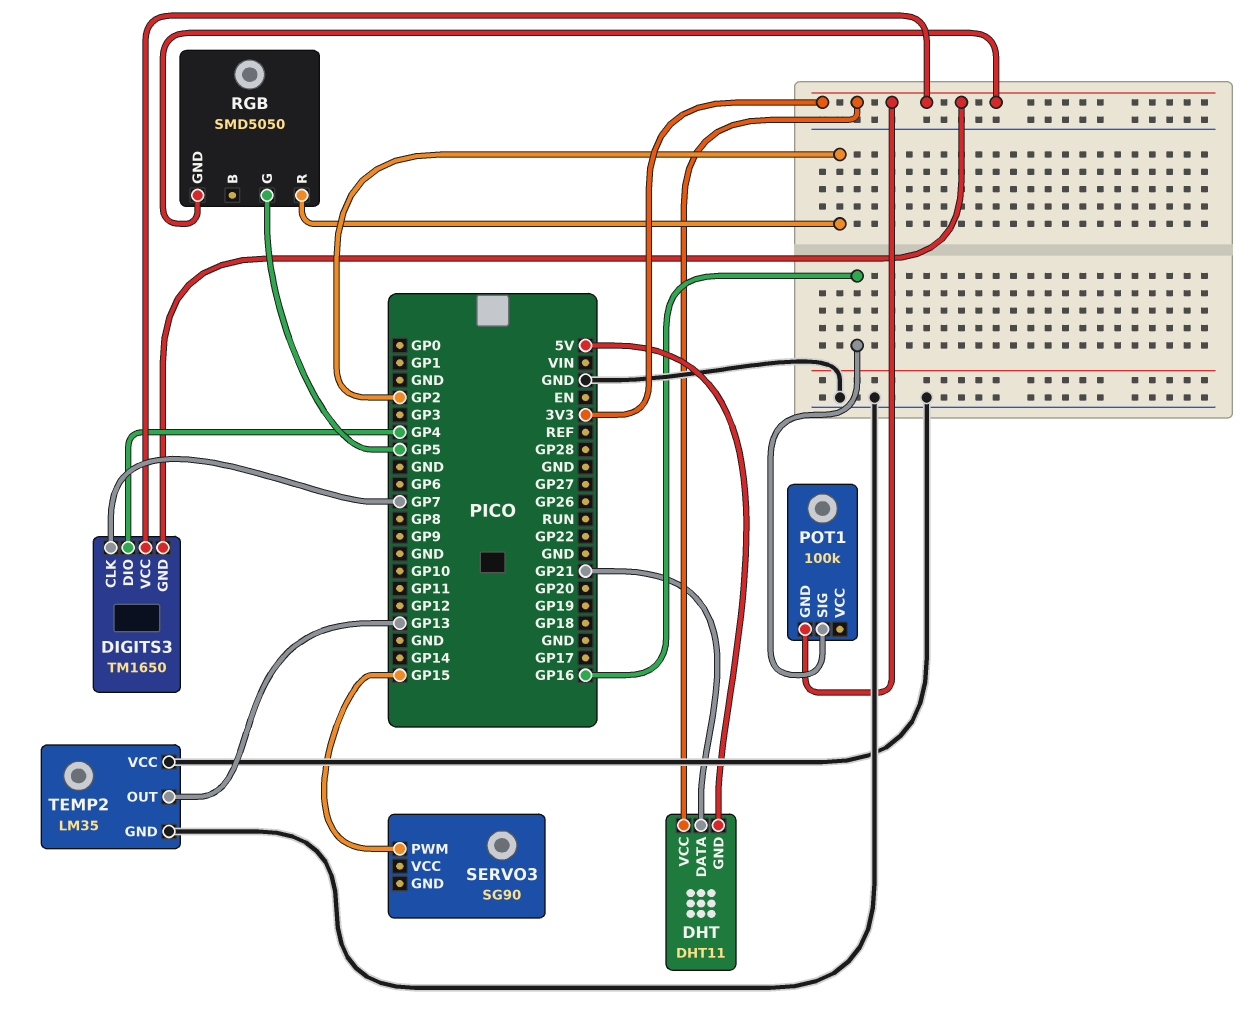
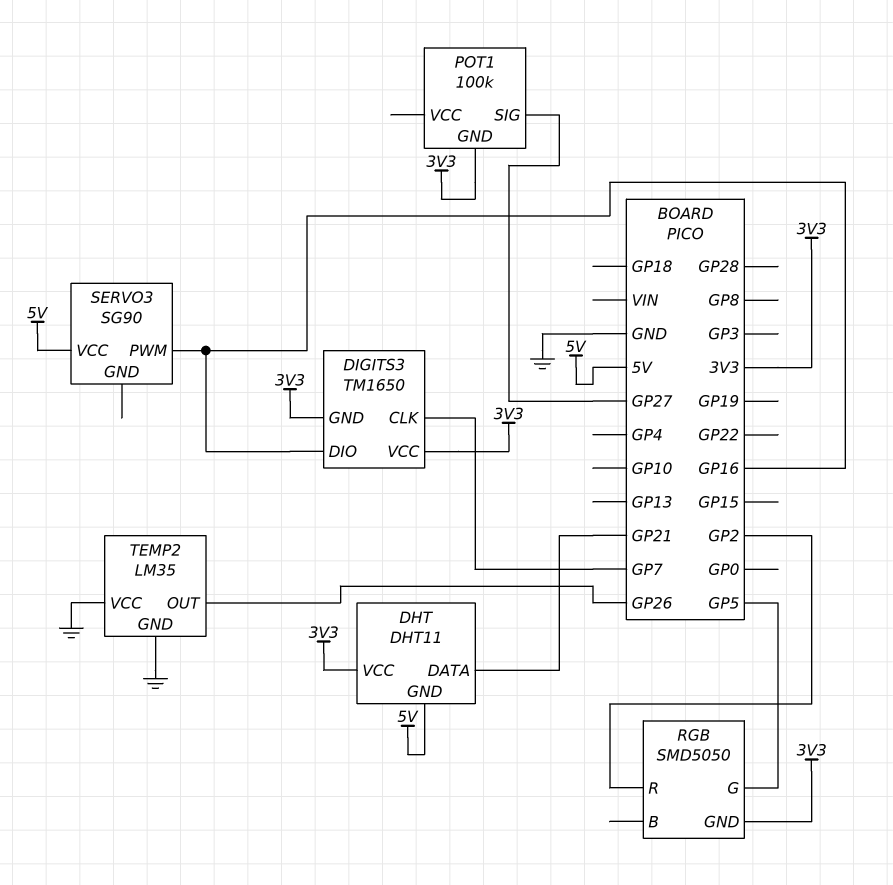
DIGITS3 pin DIO: GP4 -> GP16
POT1 pin SIG: GP16 -> GP27
SERVO3 pin PWM: GP15 -> GP16
SERVO3 pin VCC: none -> 5V
TEMP2 pin OUT: GP13 -> GP26

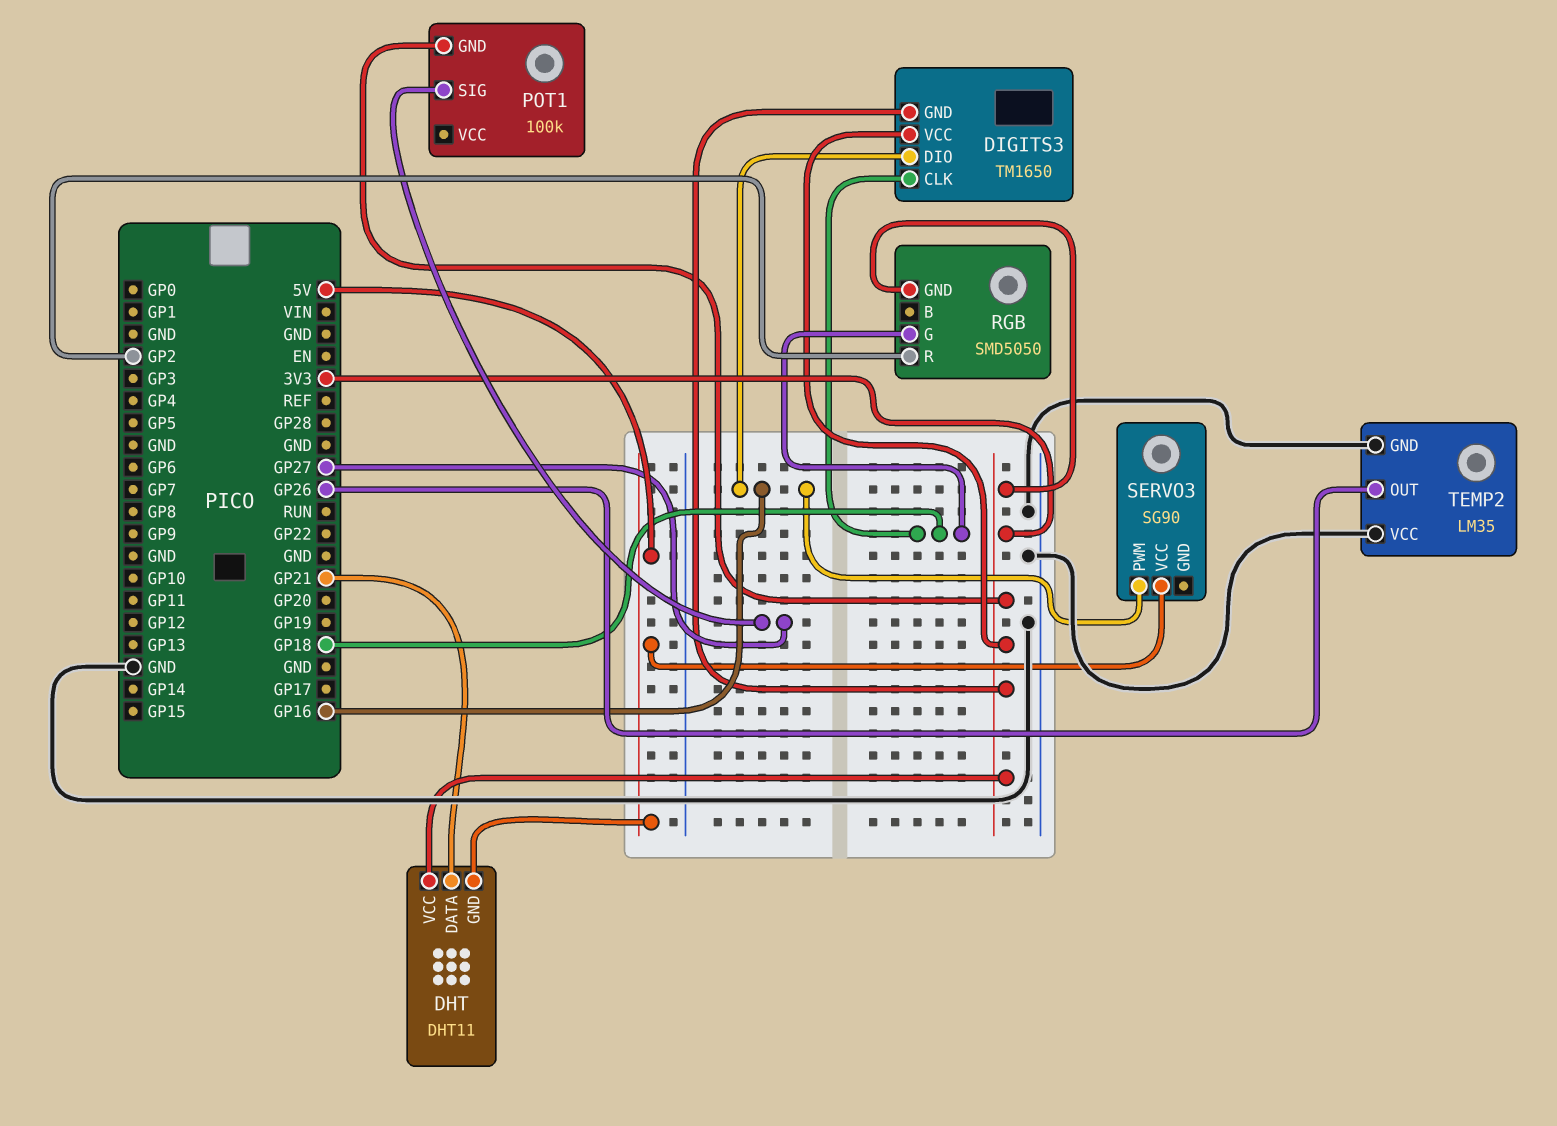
DIGITS3 pin CLK: GP7 -> GP18
RGB pin G: GP5 -> GP18

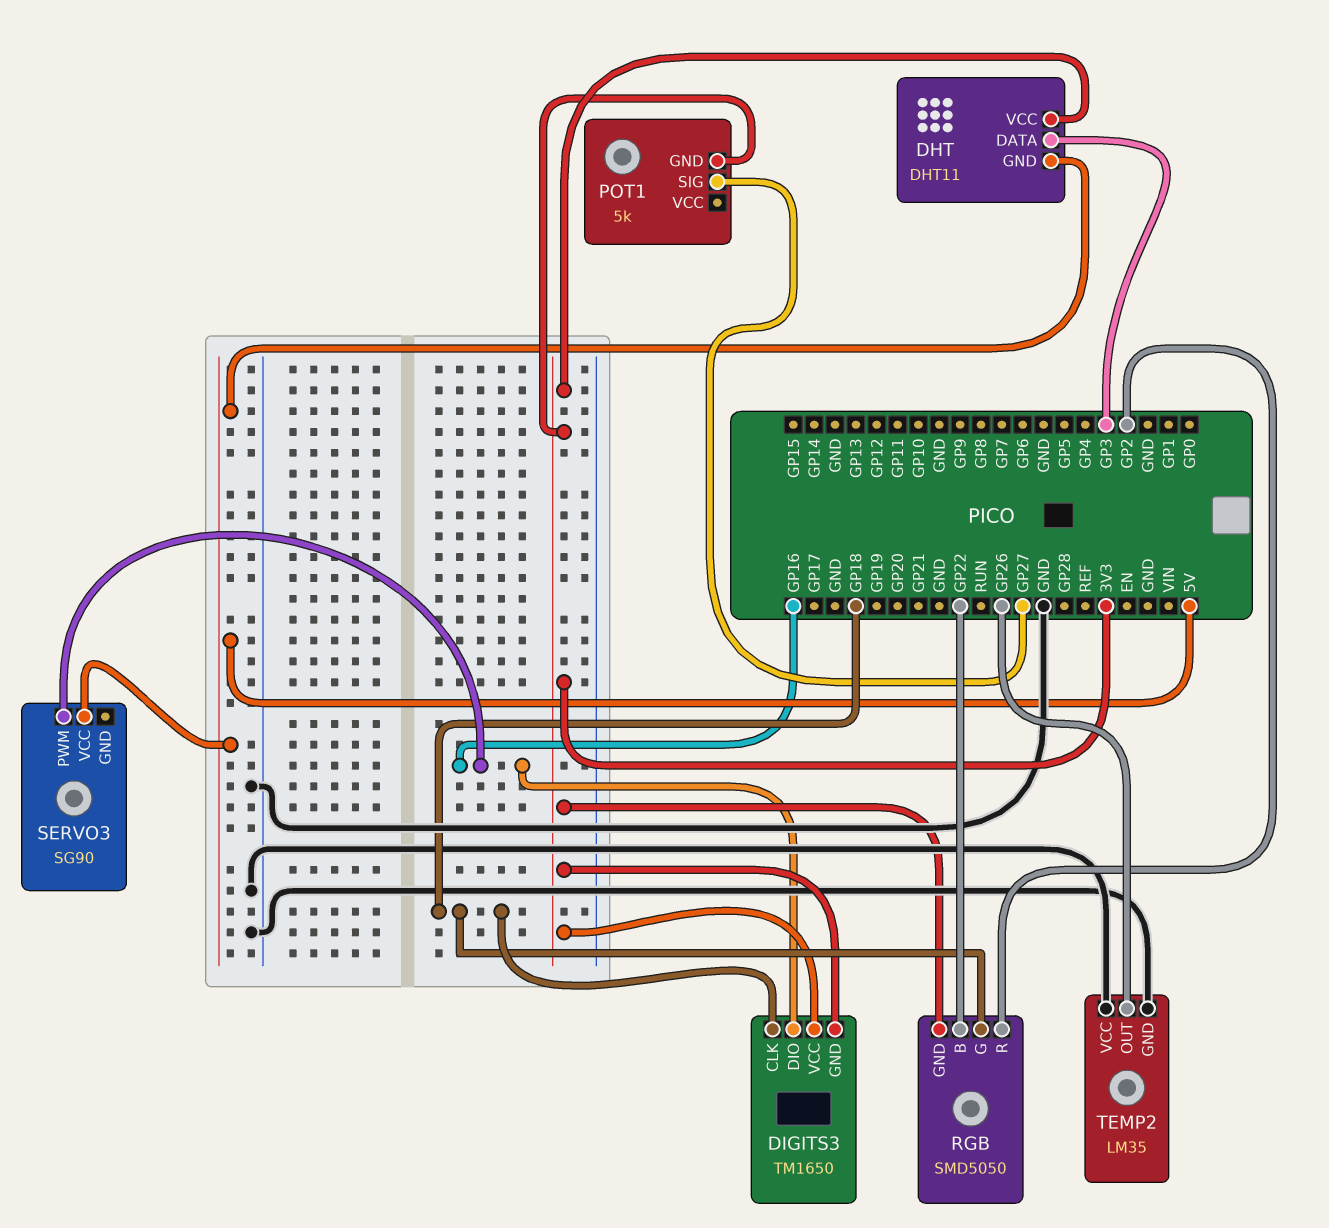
DHT pin DATA: GP21 -> GP3
POT1: 100k -> 5k
RGB pin B: none -> GP22

